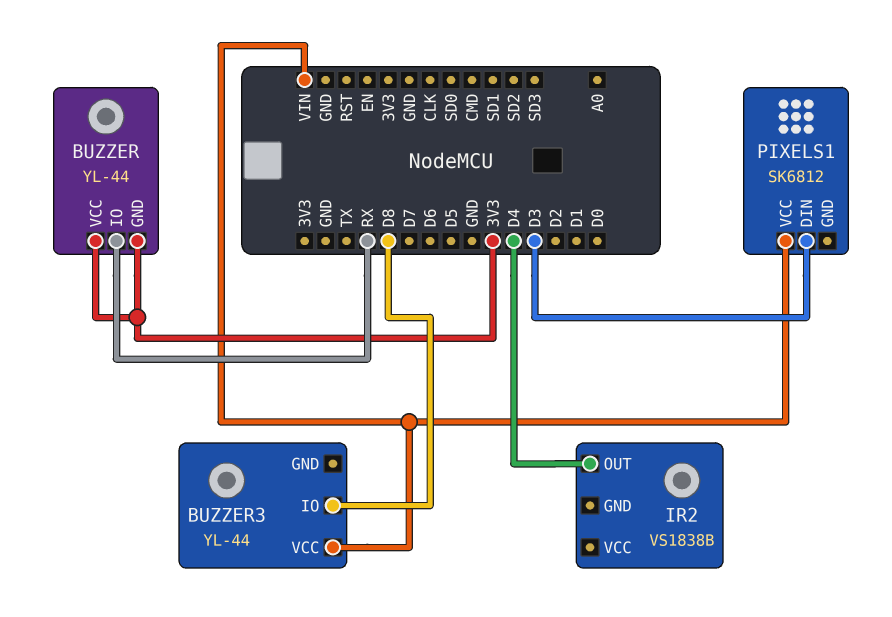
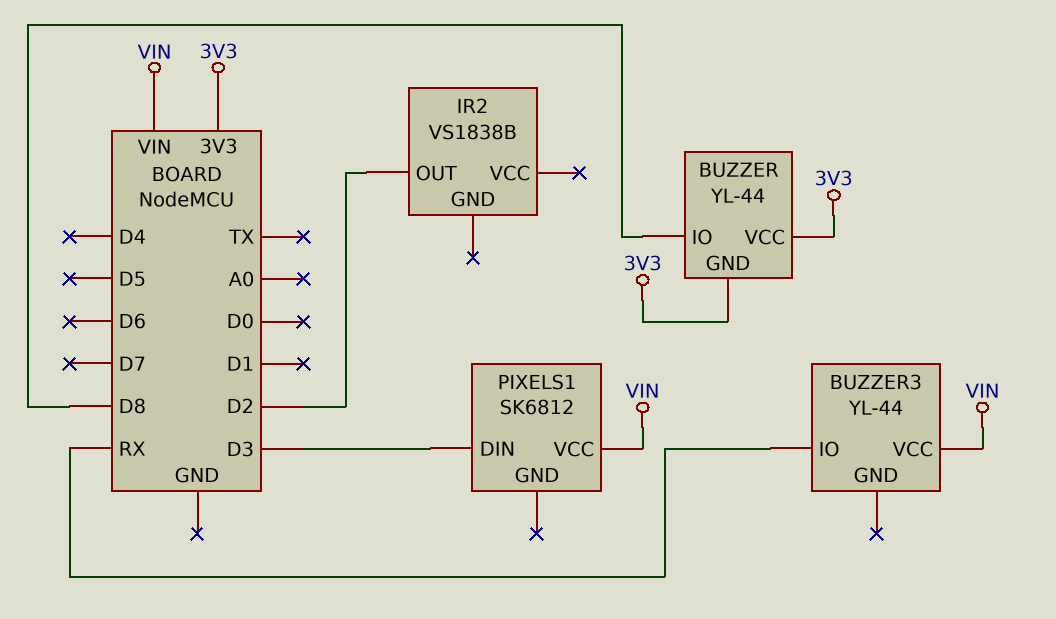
BUZZER pin IO: RX -> D8
BUZZER3 pin IO: D8 -> RX
IR2 pin OUT: D4 -> D2

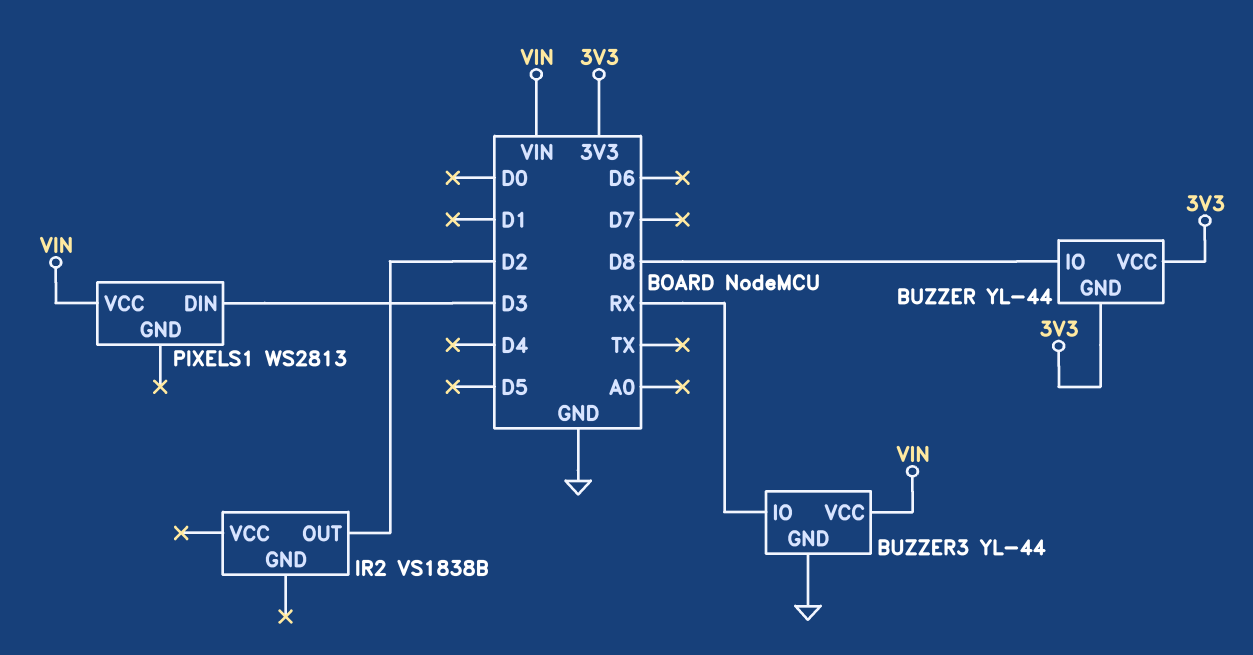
BUZZER3 pin GND: none -> GND
PIXELS1: SK6812 -> WS2813

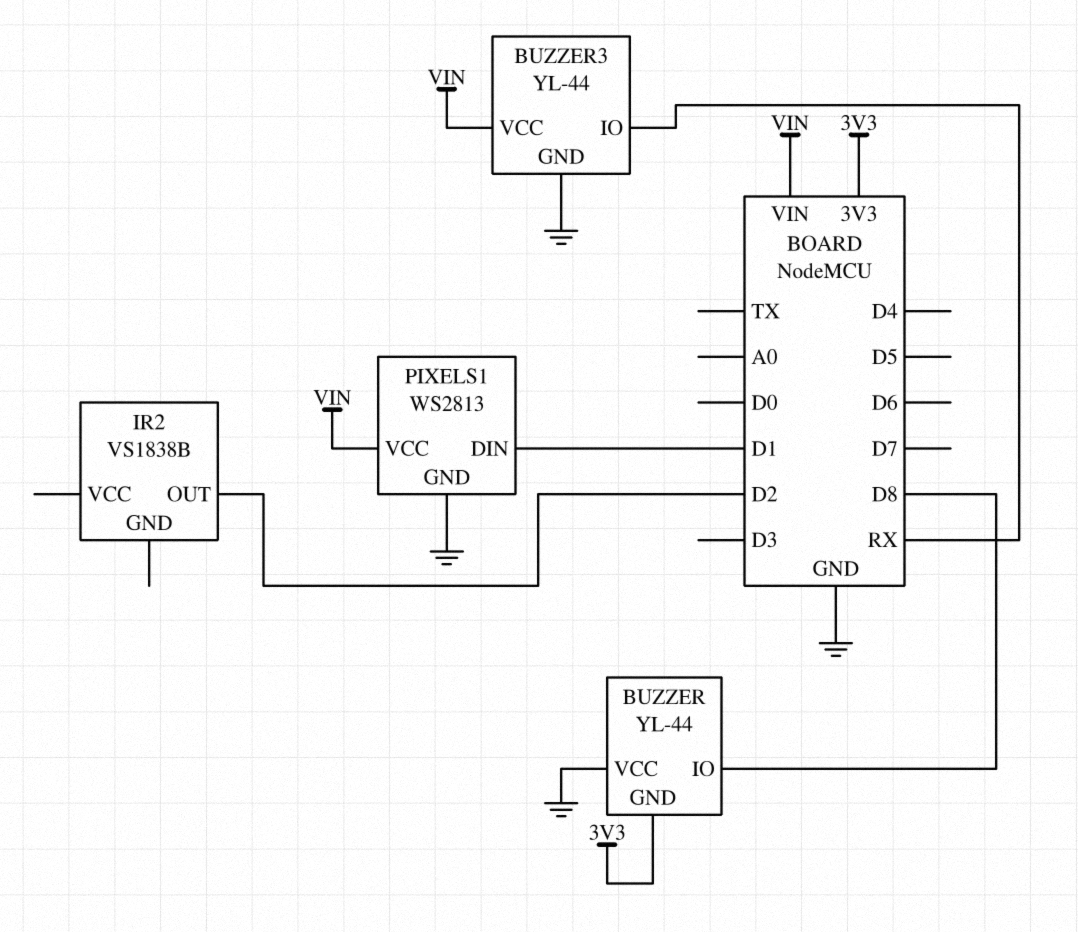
BUZZER pin VCC: 3V3 -> GND
PIXELS1 pin DIN: D3 -> D1
PIXELS1 pin GND: none -> GND

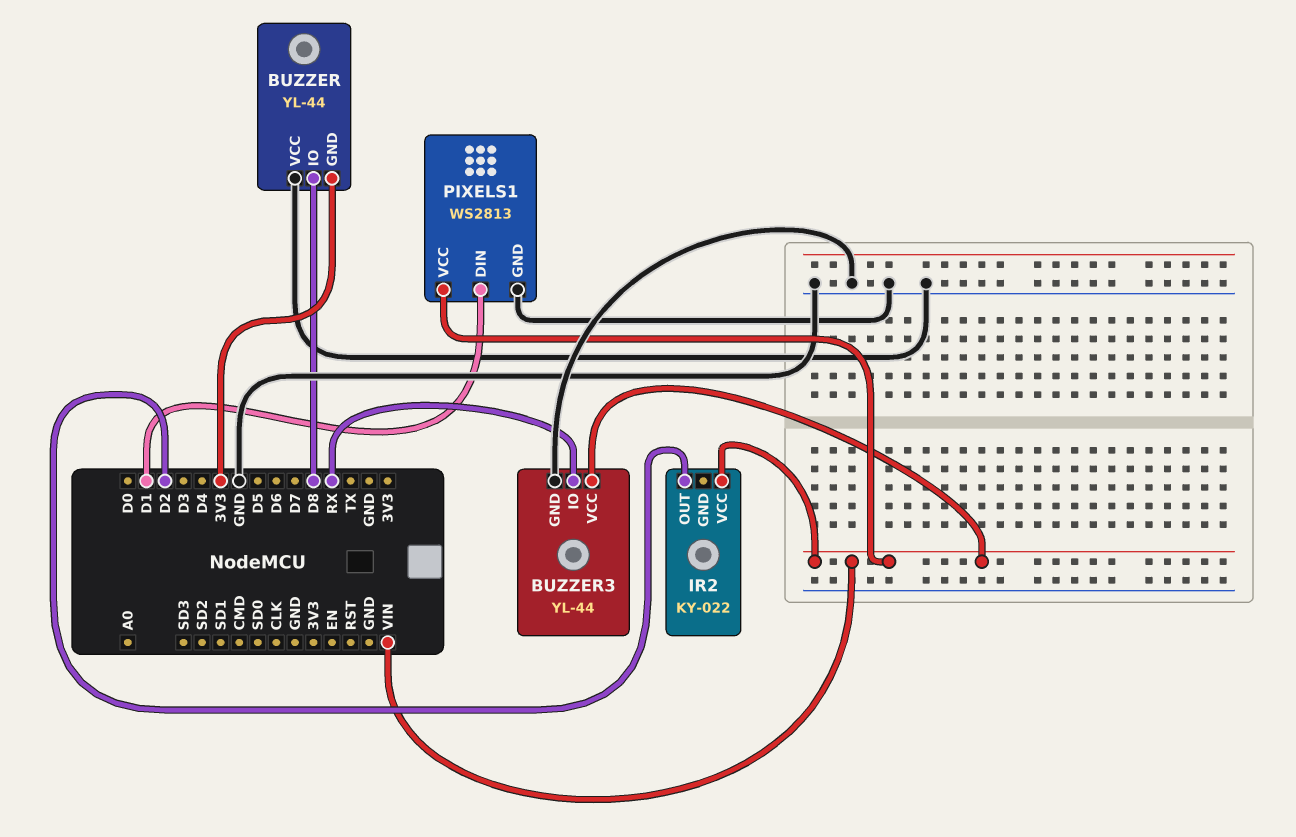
IR2: VS1838B -> KY-022
IR2 pin VCC: none -> VIN

